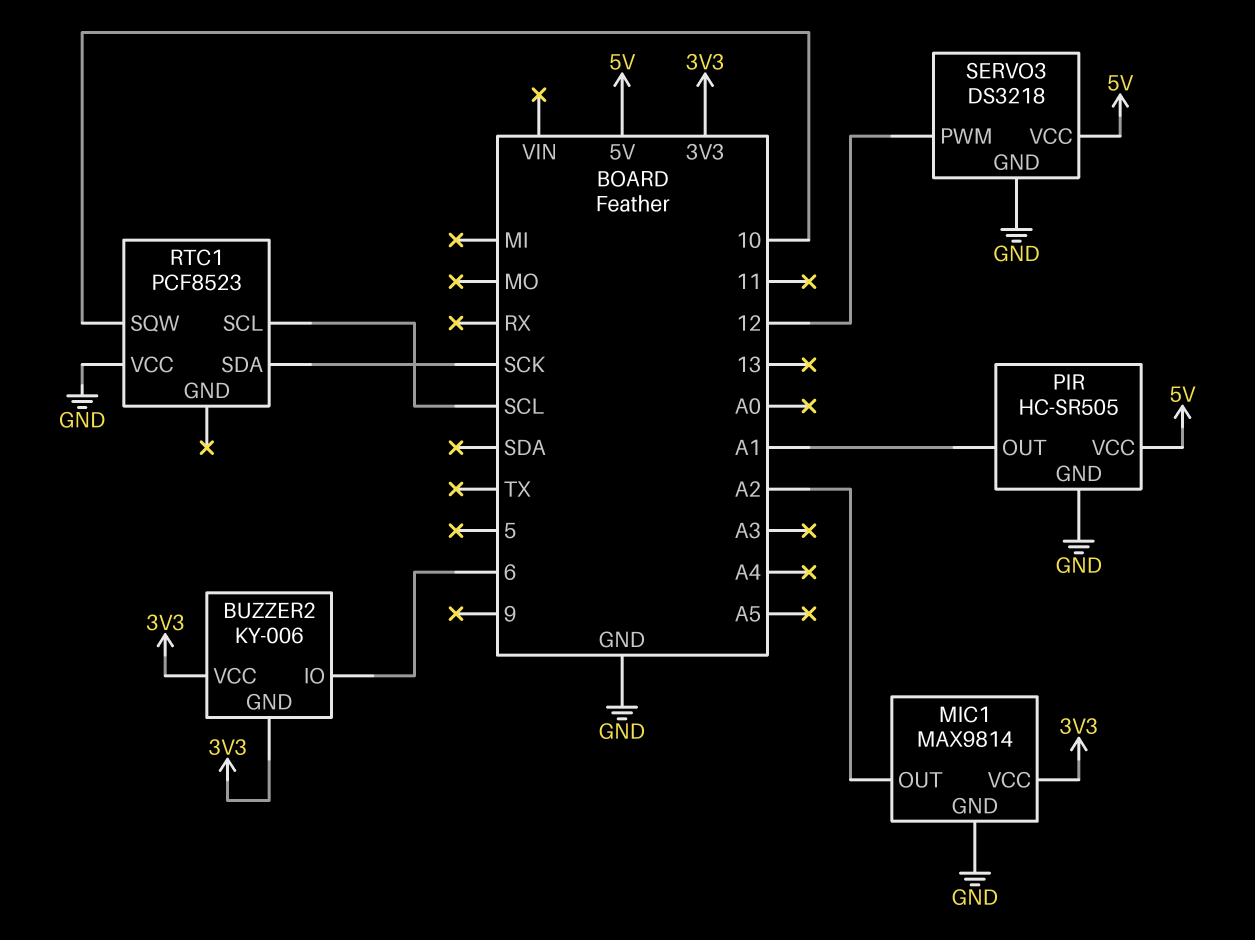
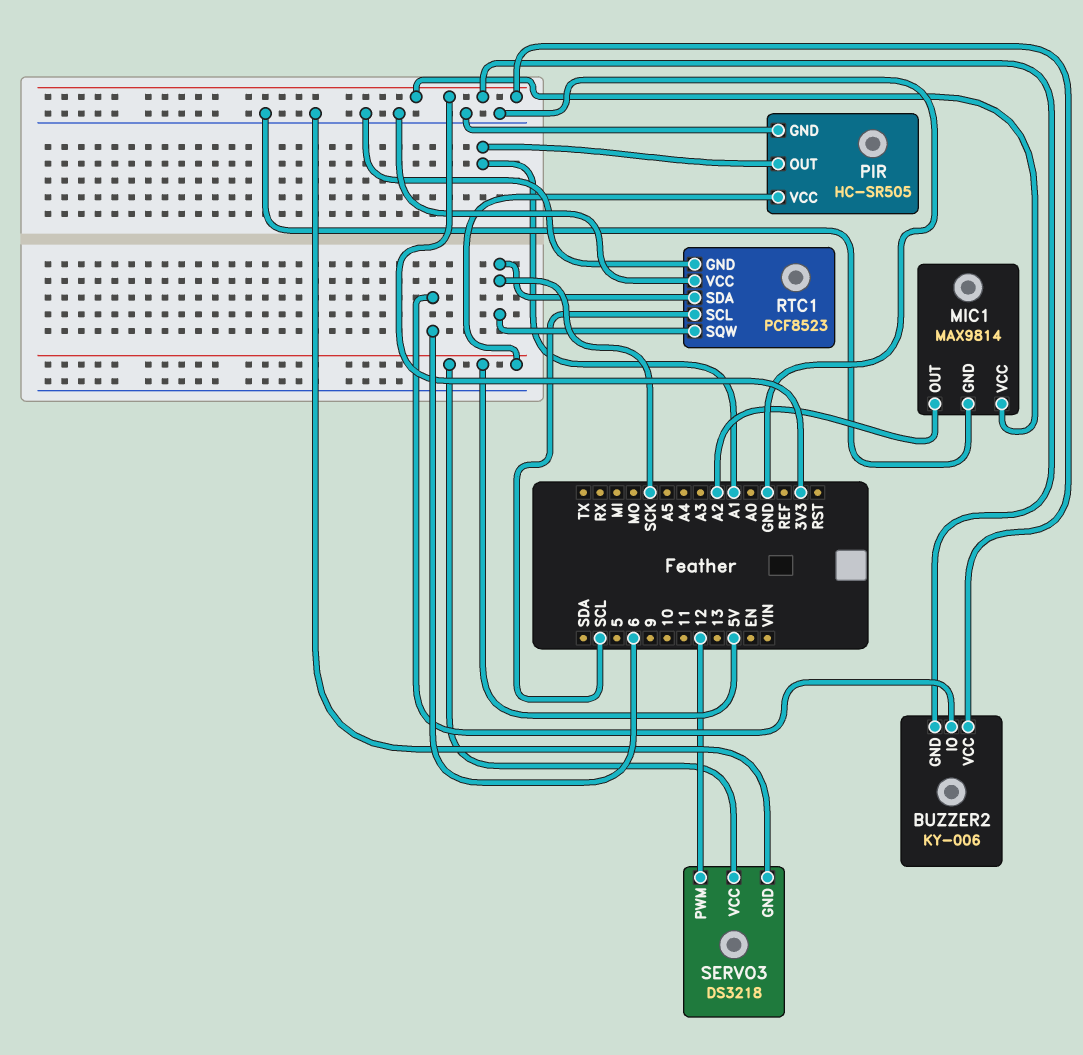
RTC1 pin GND: none -> GND
RTC1 pin SQW: 10 -> SCK

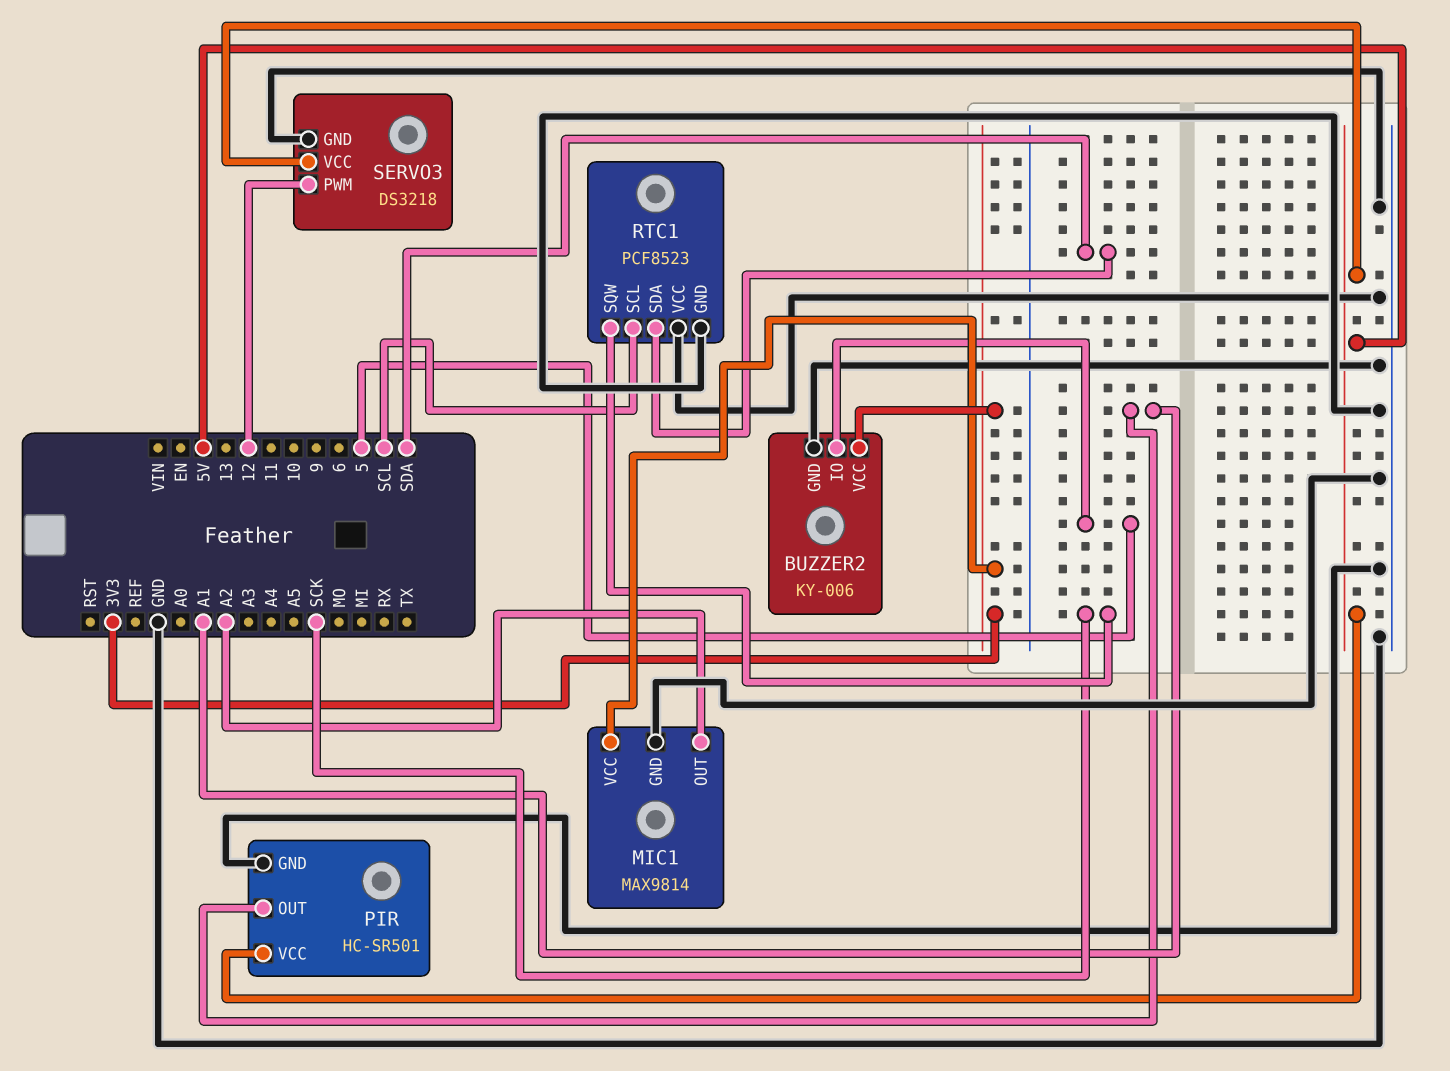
BUZZER2 pin GND: 3V3 -> GND
BUZZER2 pin IO: 6 -> 5
PIR: HC-SR505 -> HC-SR501
RTC1 pin SDA: SCK -> SDA

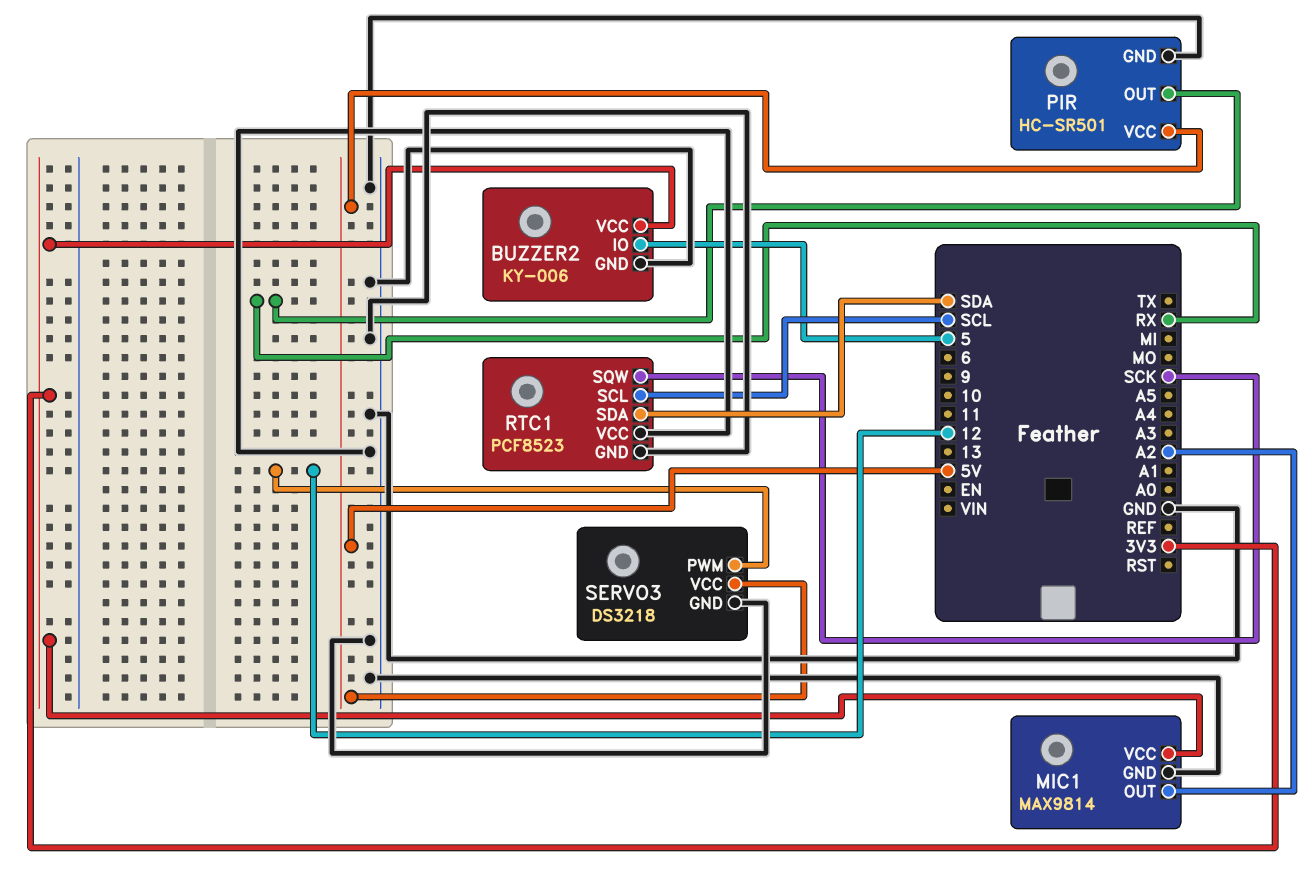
PIR pin OUT: A1 -> RX

